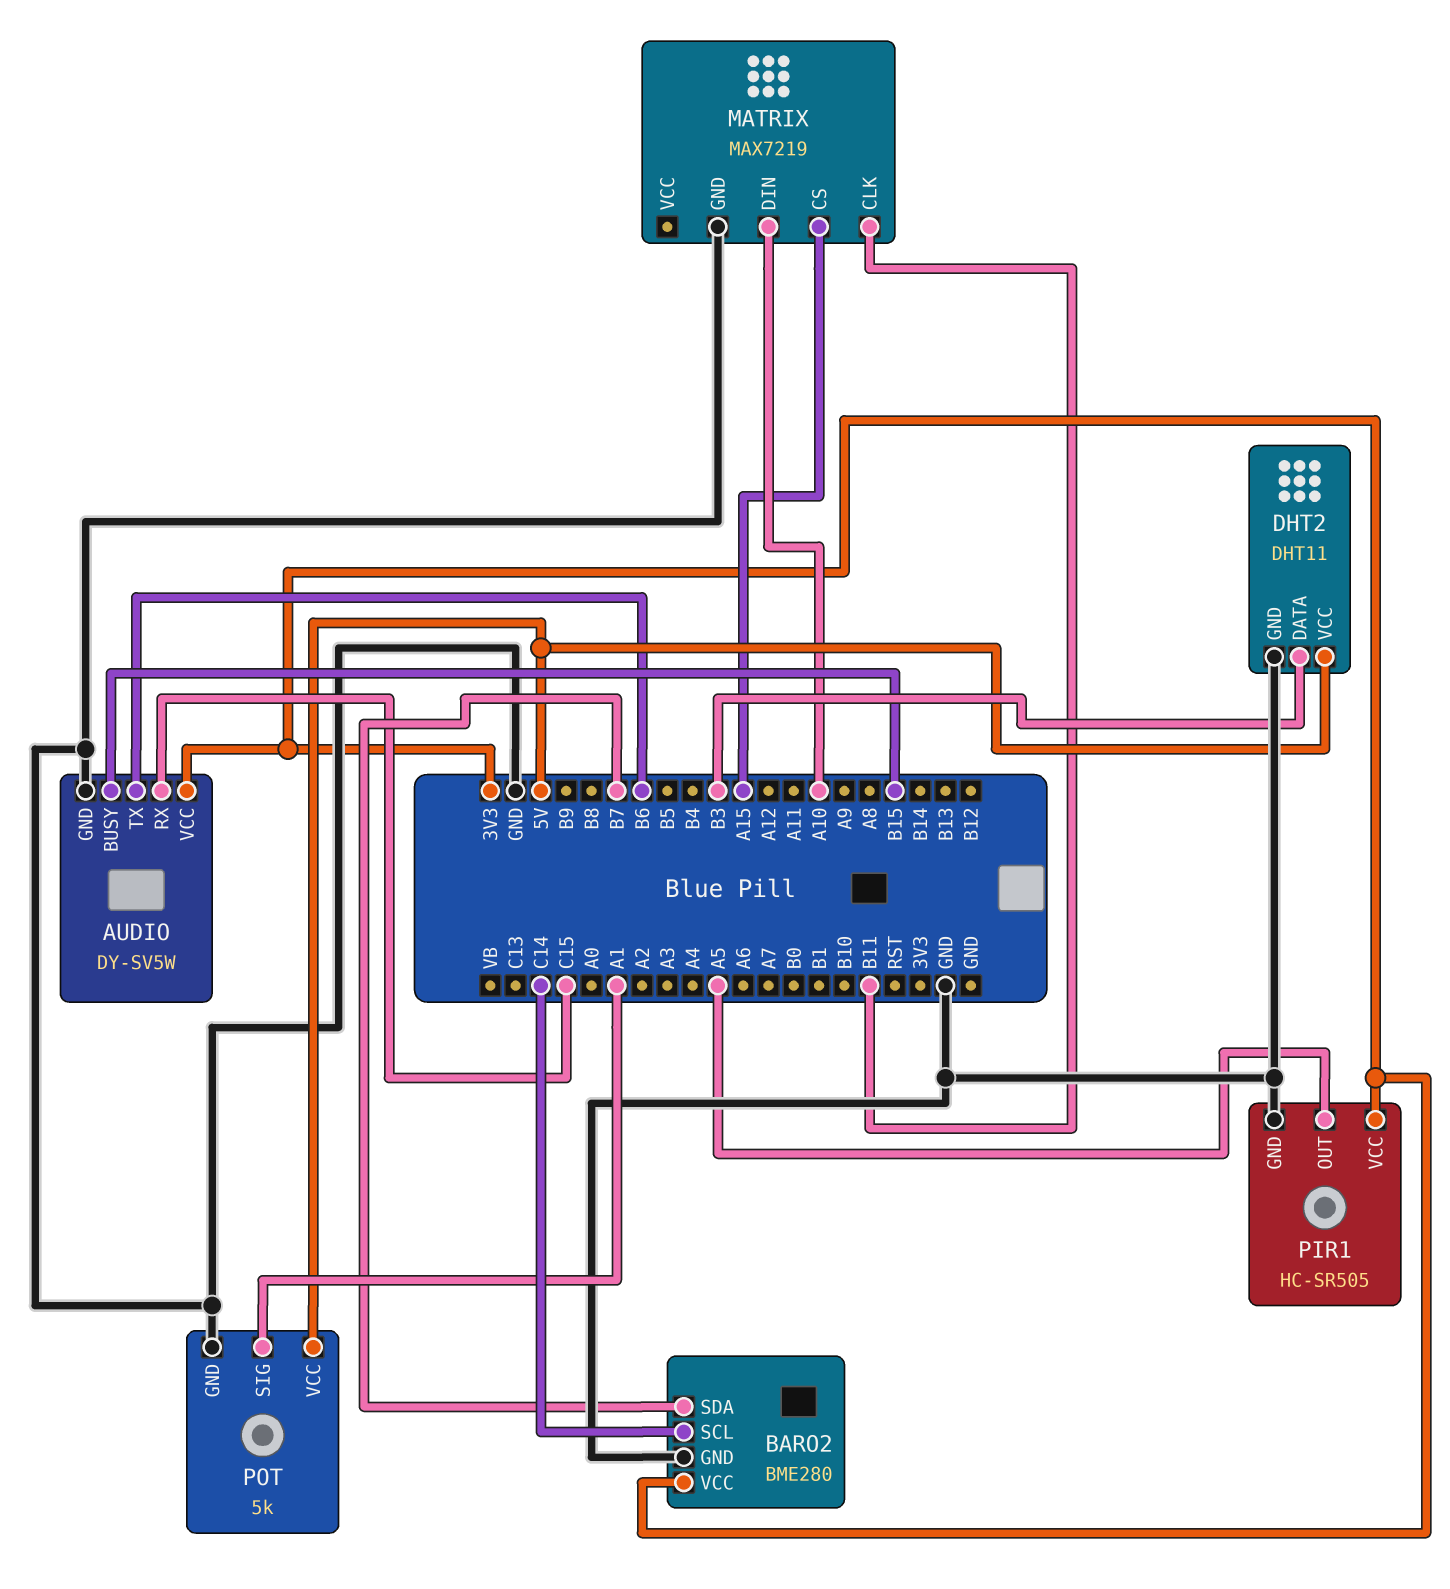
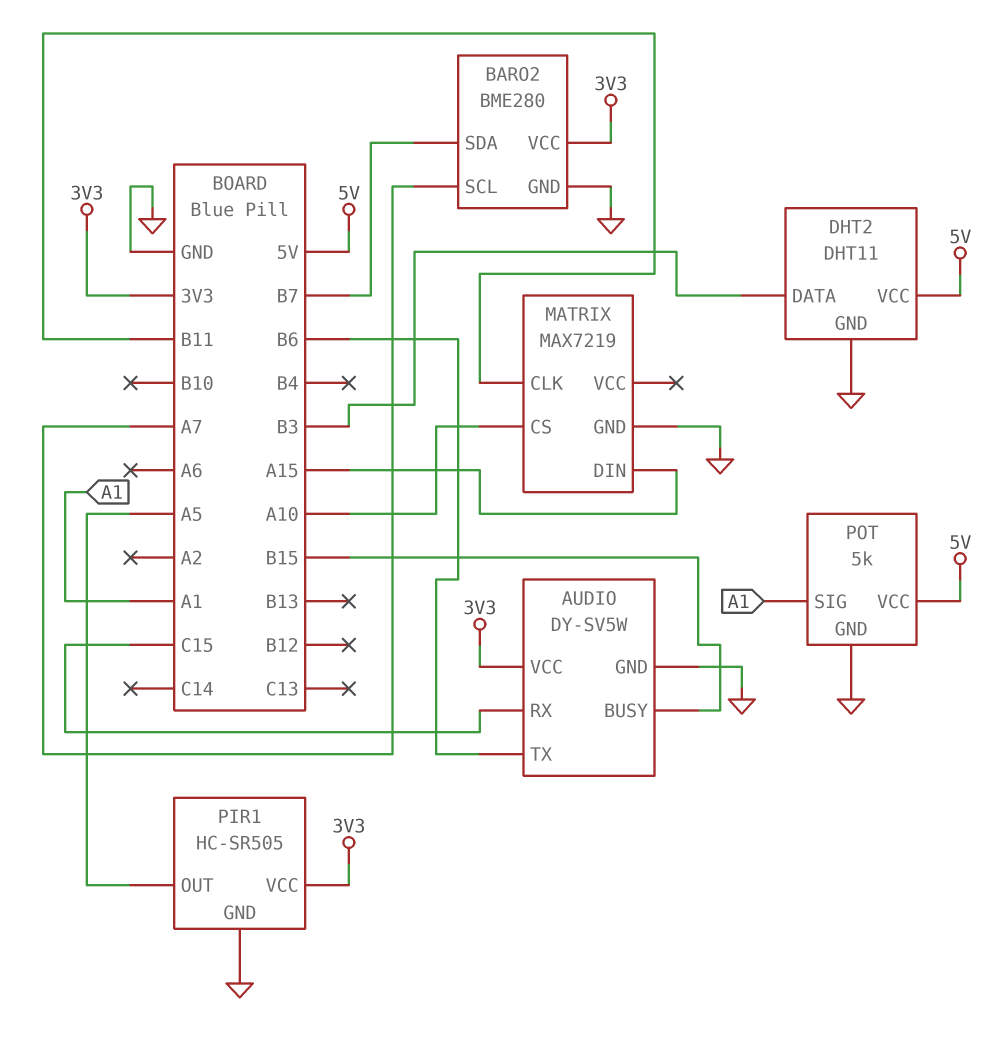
BARO2 pin SCL: C14 -> A7
MATRIX pin CS: A15 -> A10
MATRIX pin DIN: A10 -> A15

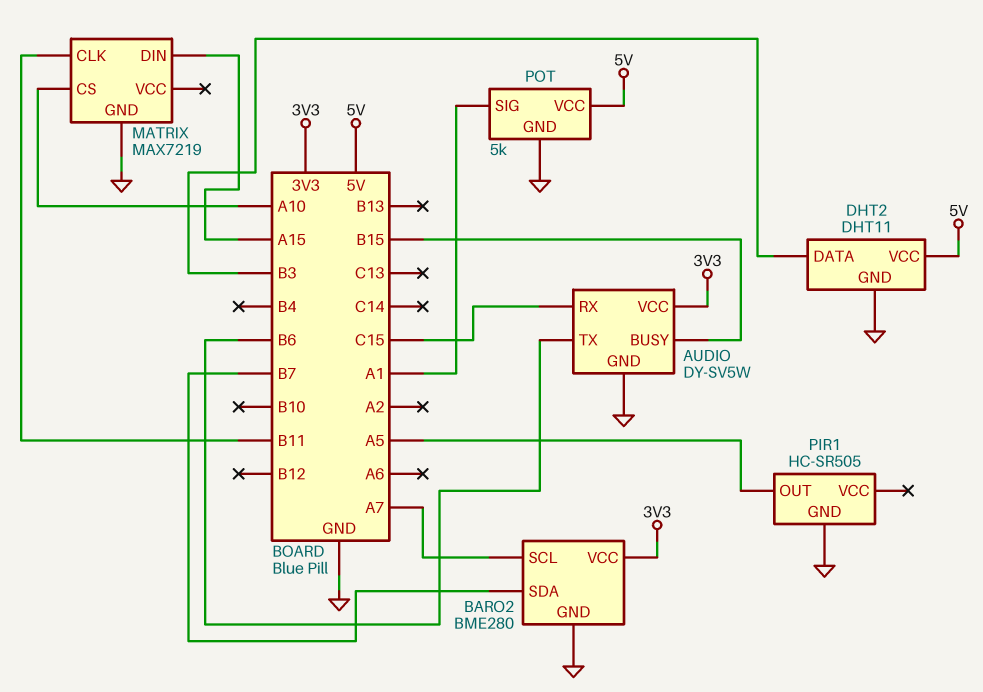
PIR1 pin VCC: 3V3 -> none

